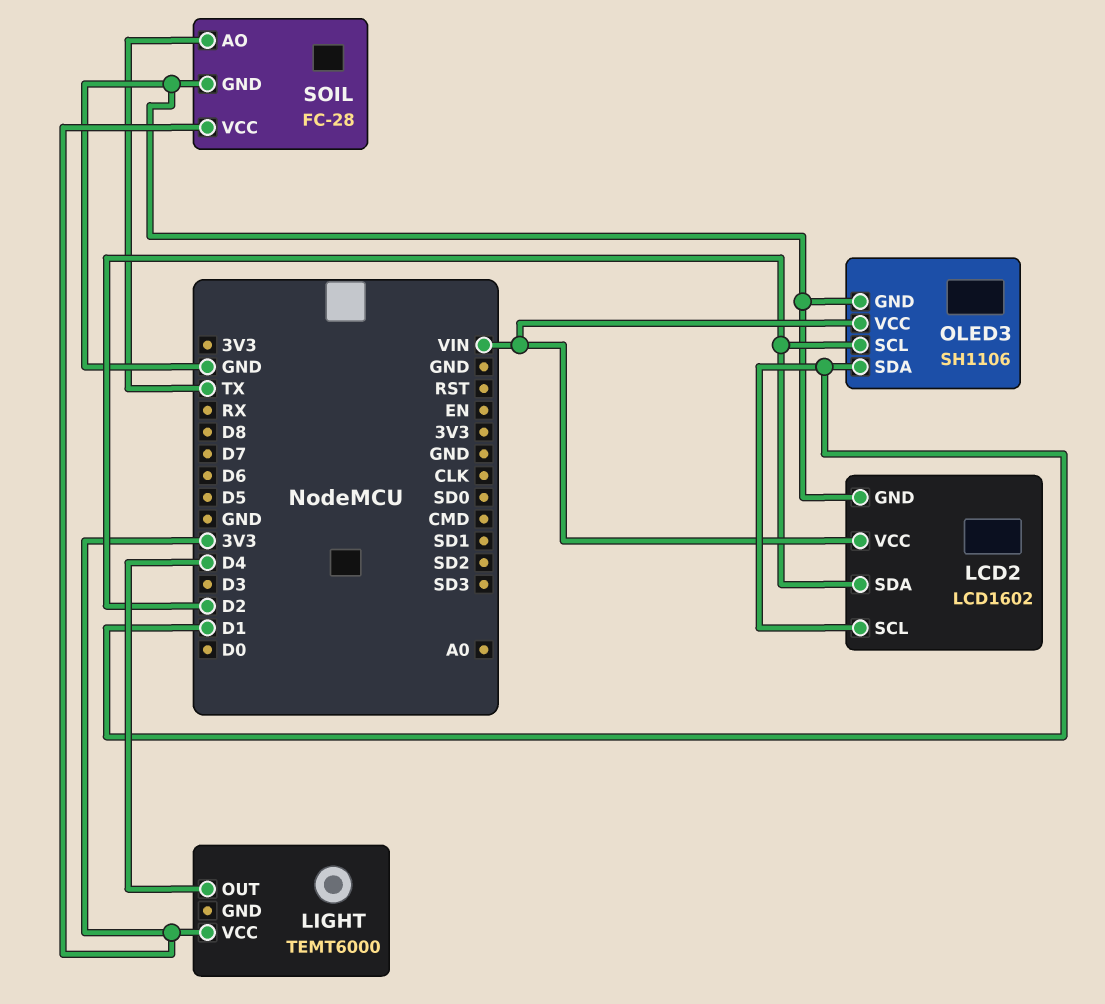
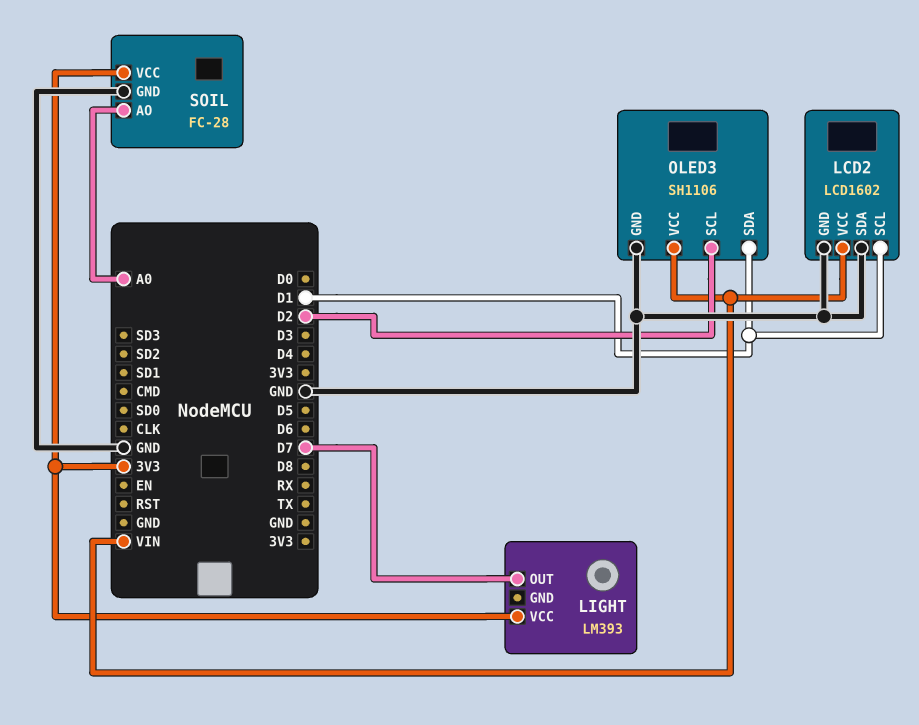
LCD2 pin SDA: D2 -> GND
LIGHT: TEMT6000 -> LM393
LIGHT pin OUT: D4 -> D7
SOIL pin AO: TX -> A0

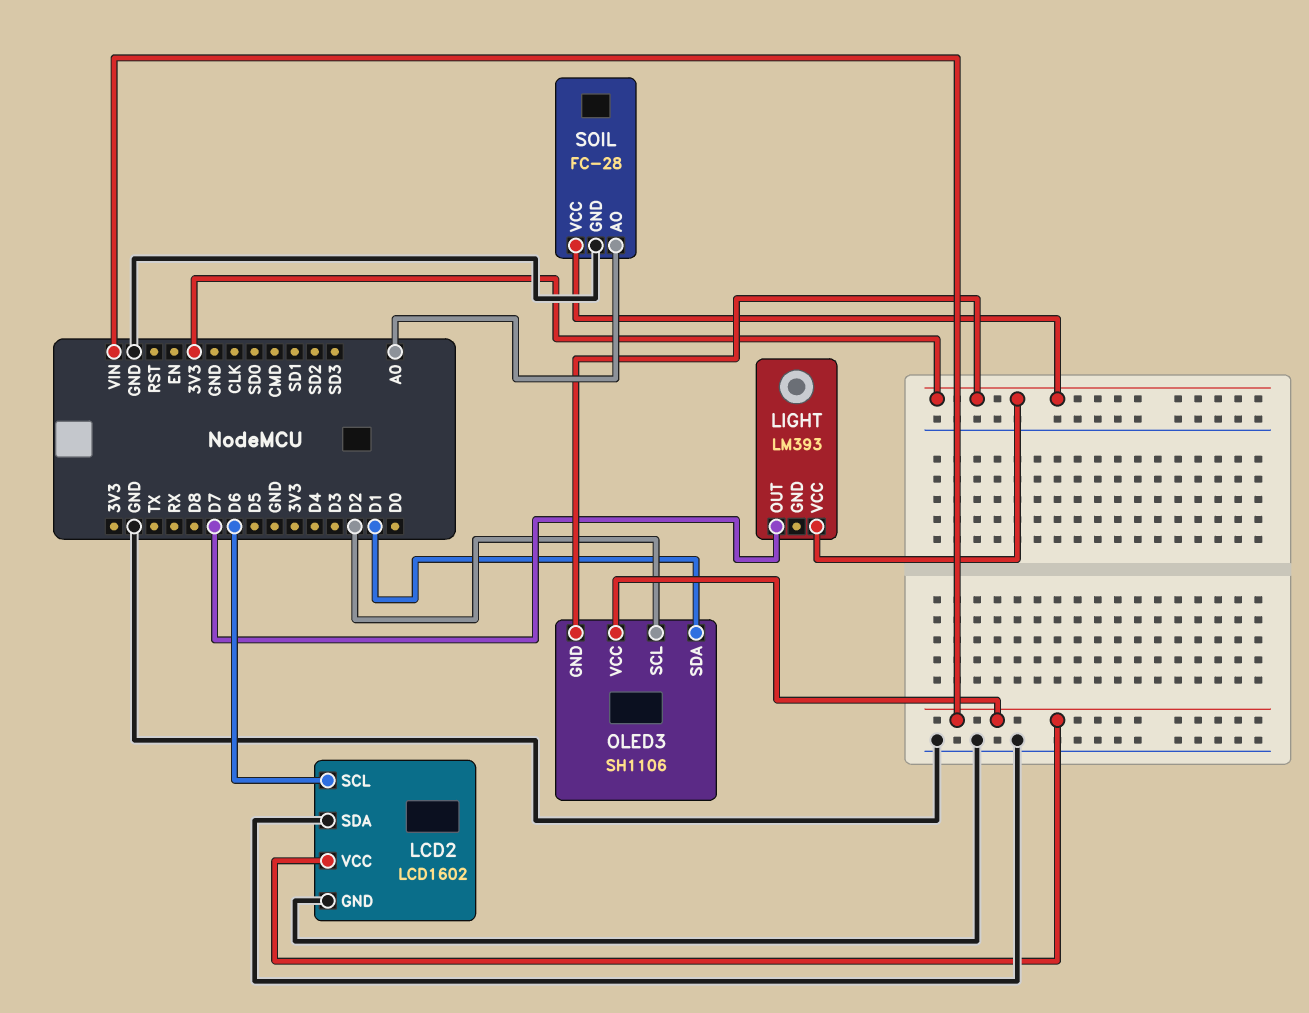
LCD2 pin SCL: D1 -> D6
OLED3 pin GND: GND -> 3V3

